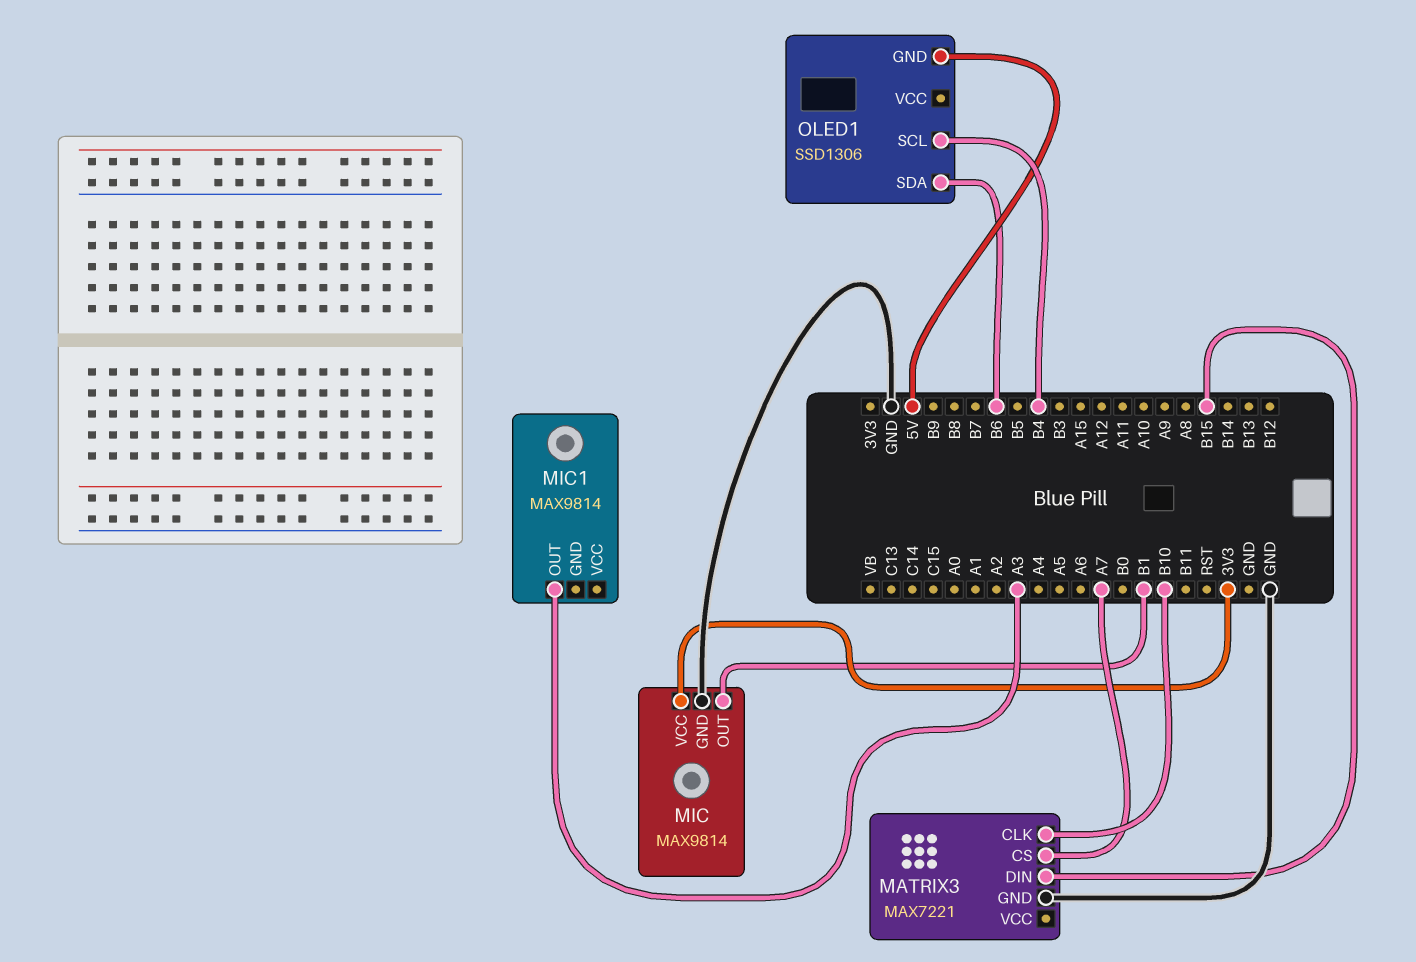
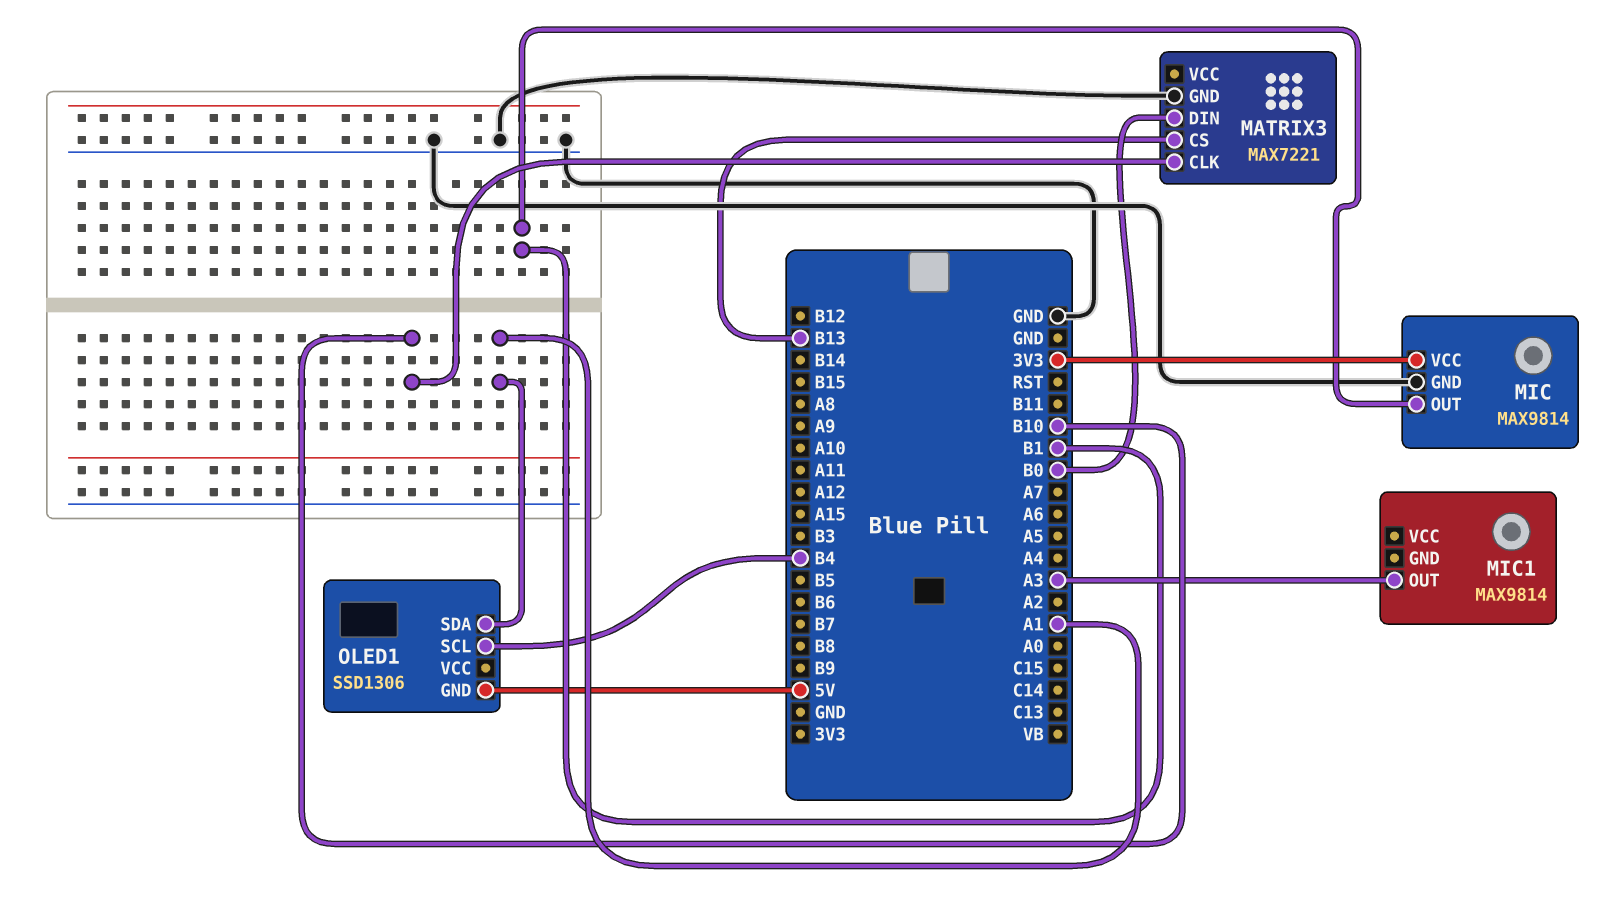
MATRIX3 pin CS: A7 -> B13
MATRIX3 pin DIN: B15 -> B0
OLED1 pin SDA: B6 -> A1

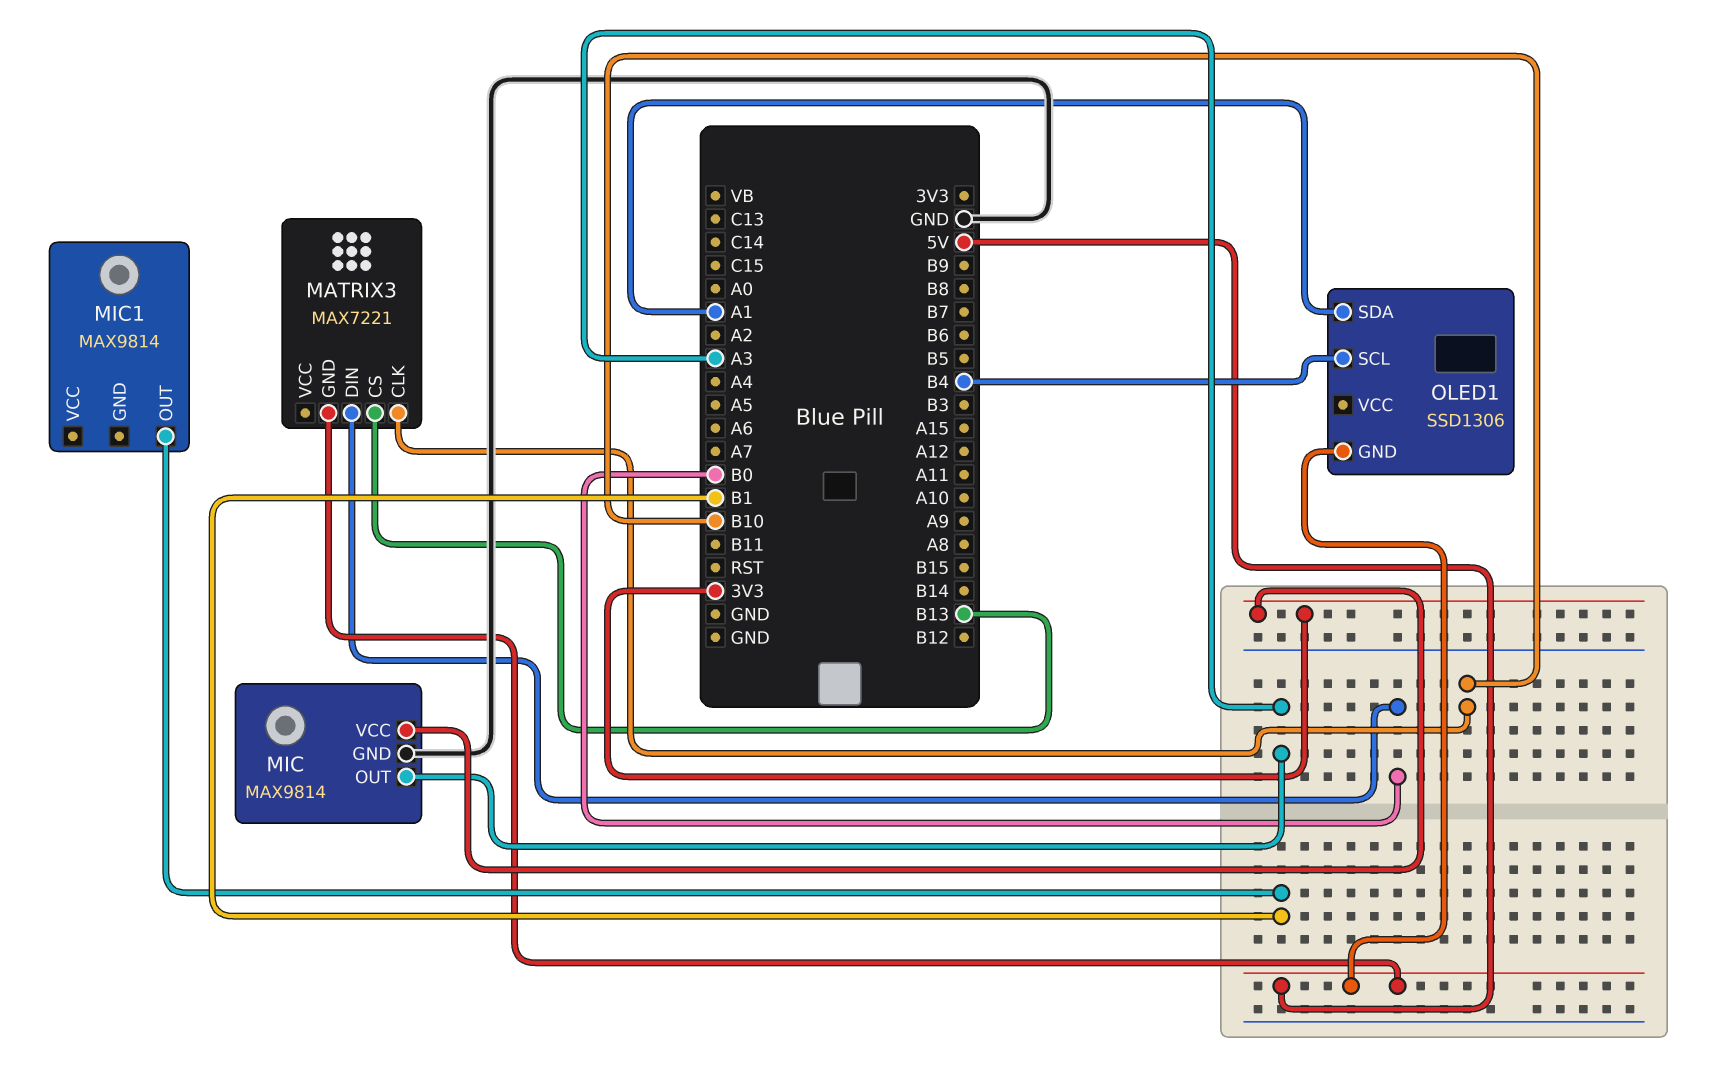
MATRIX3 pin GND: GND -> 5V
MIC pin OUT: B1 -> A3
MIC1 pin OUT: A3 -> B1

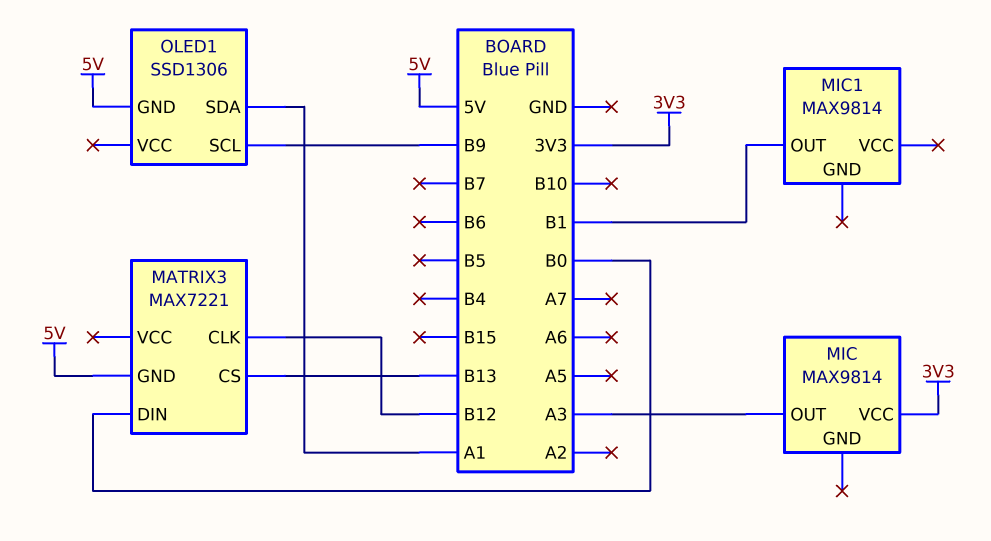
MATRIX3 pin CLK: B10 -> B12
MIC pin GND: GND -> none
OLED1 pin SCL: B4 -> B9

